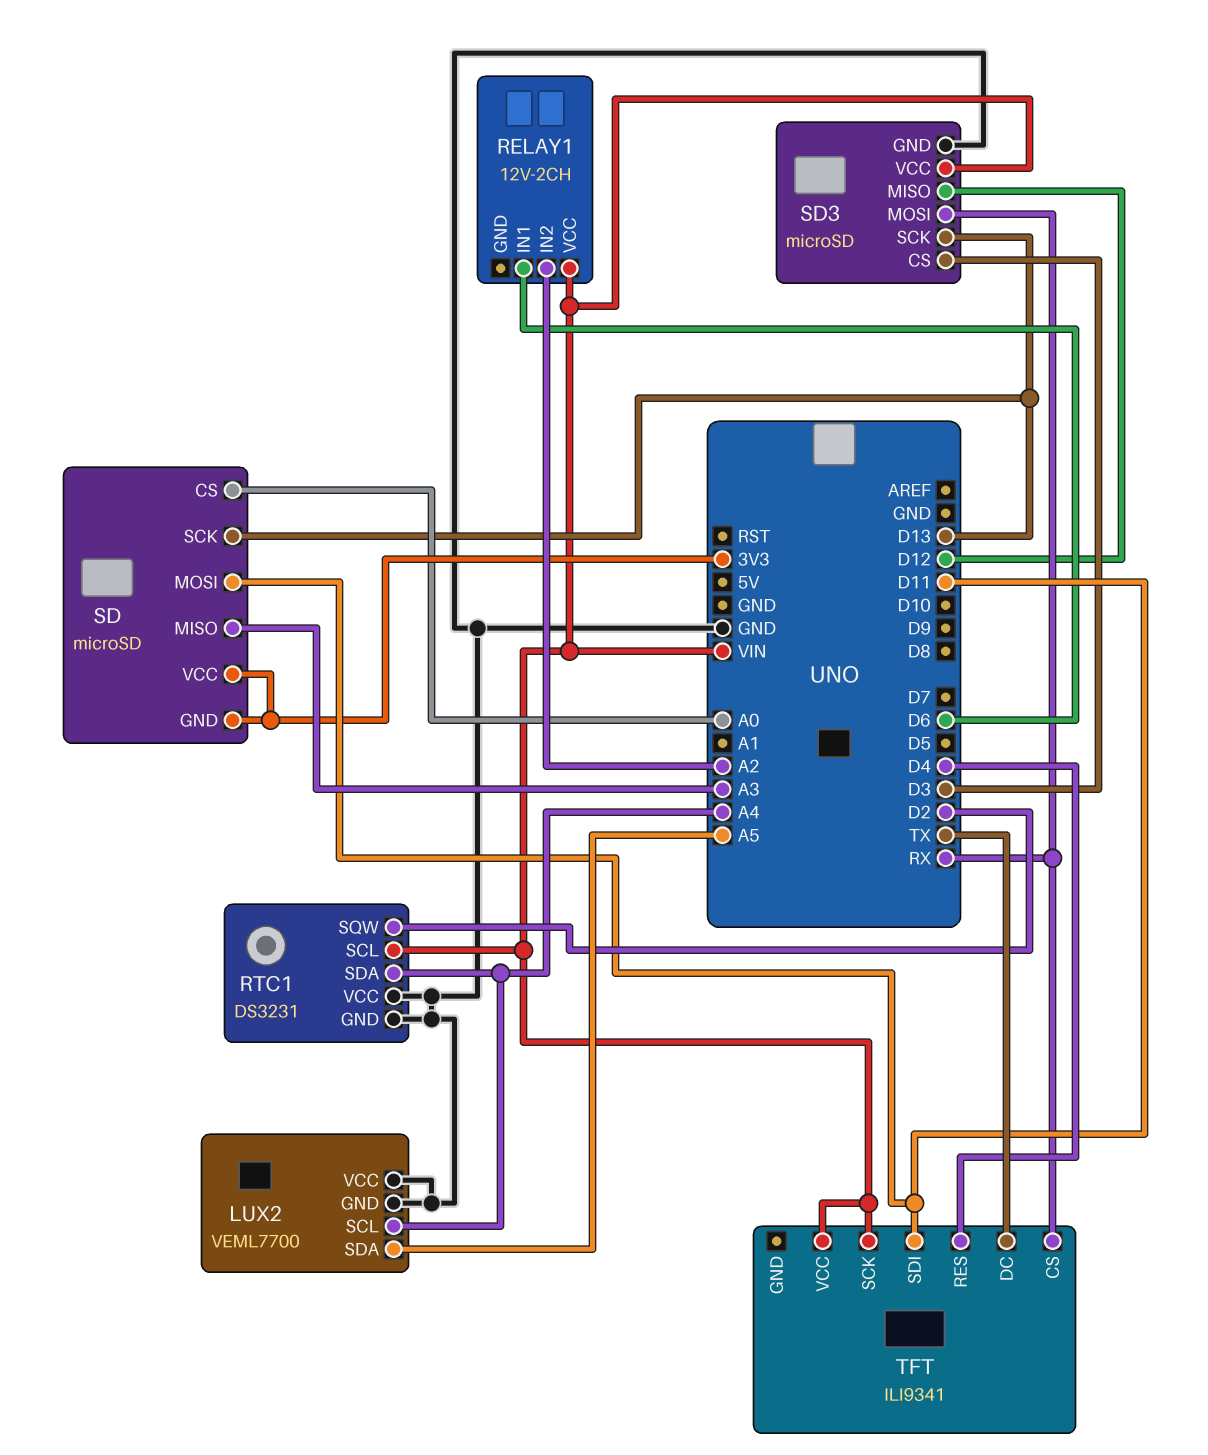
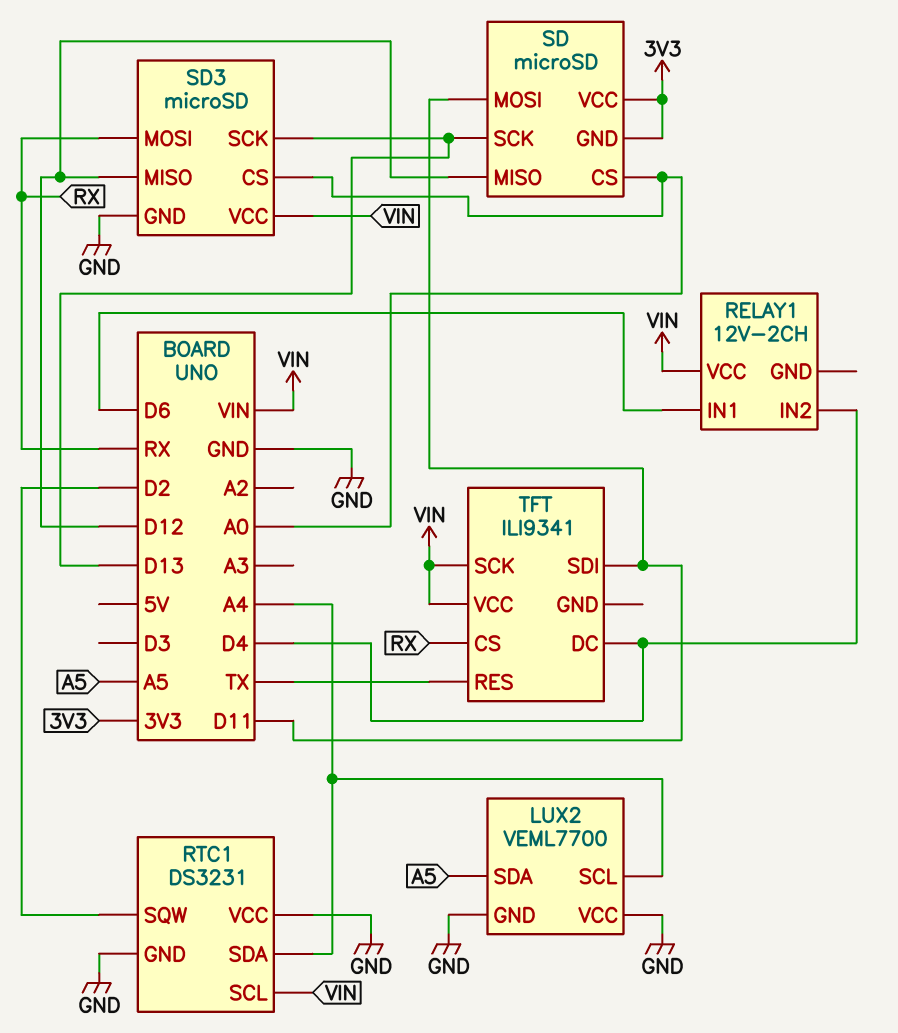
RELAY1 pin IN2: A2 -> D4
SD pin MISO: A3 -> D12
SD3 pin CS: D3 -> A0
TFT pin DC: TX -> D4
TFT pin RES: D4 -> TX

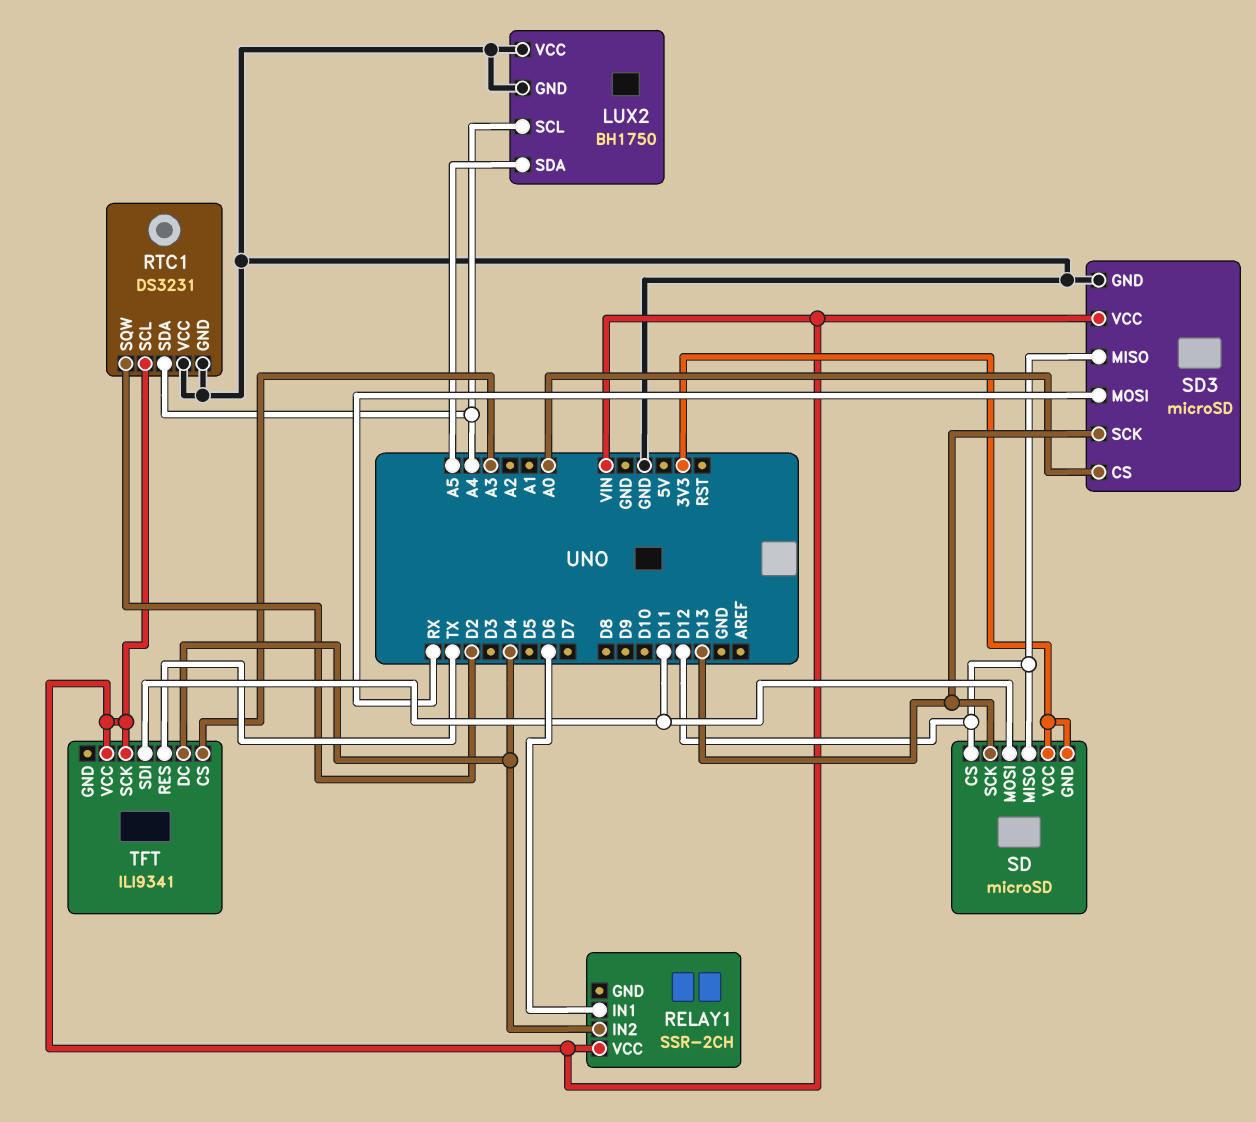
LUX2: VEML7700 -> BH1750
RELAY1: 12V-2CH -> SSR-2CH
SD pin CS: A0 -> D12
TFT pin CS: RX -> A3

